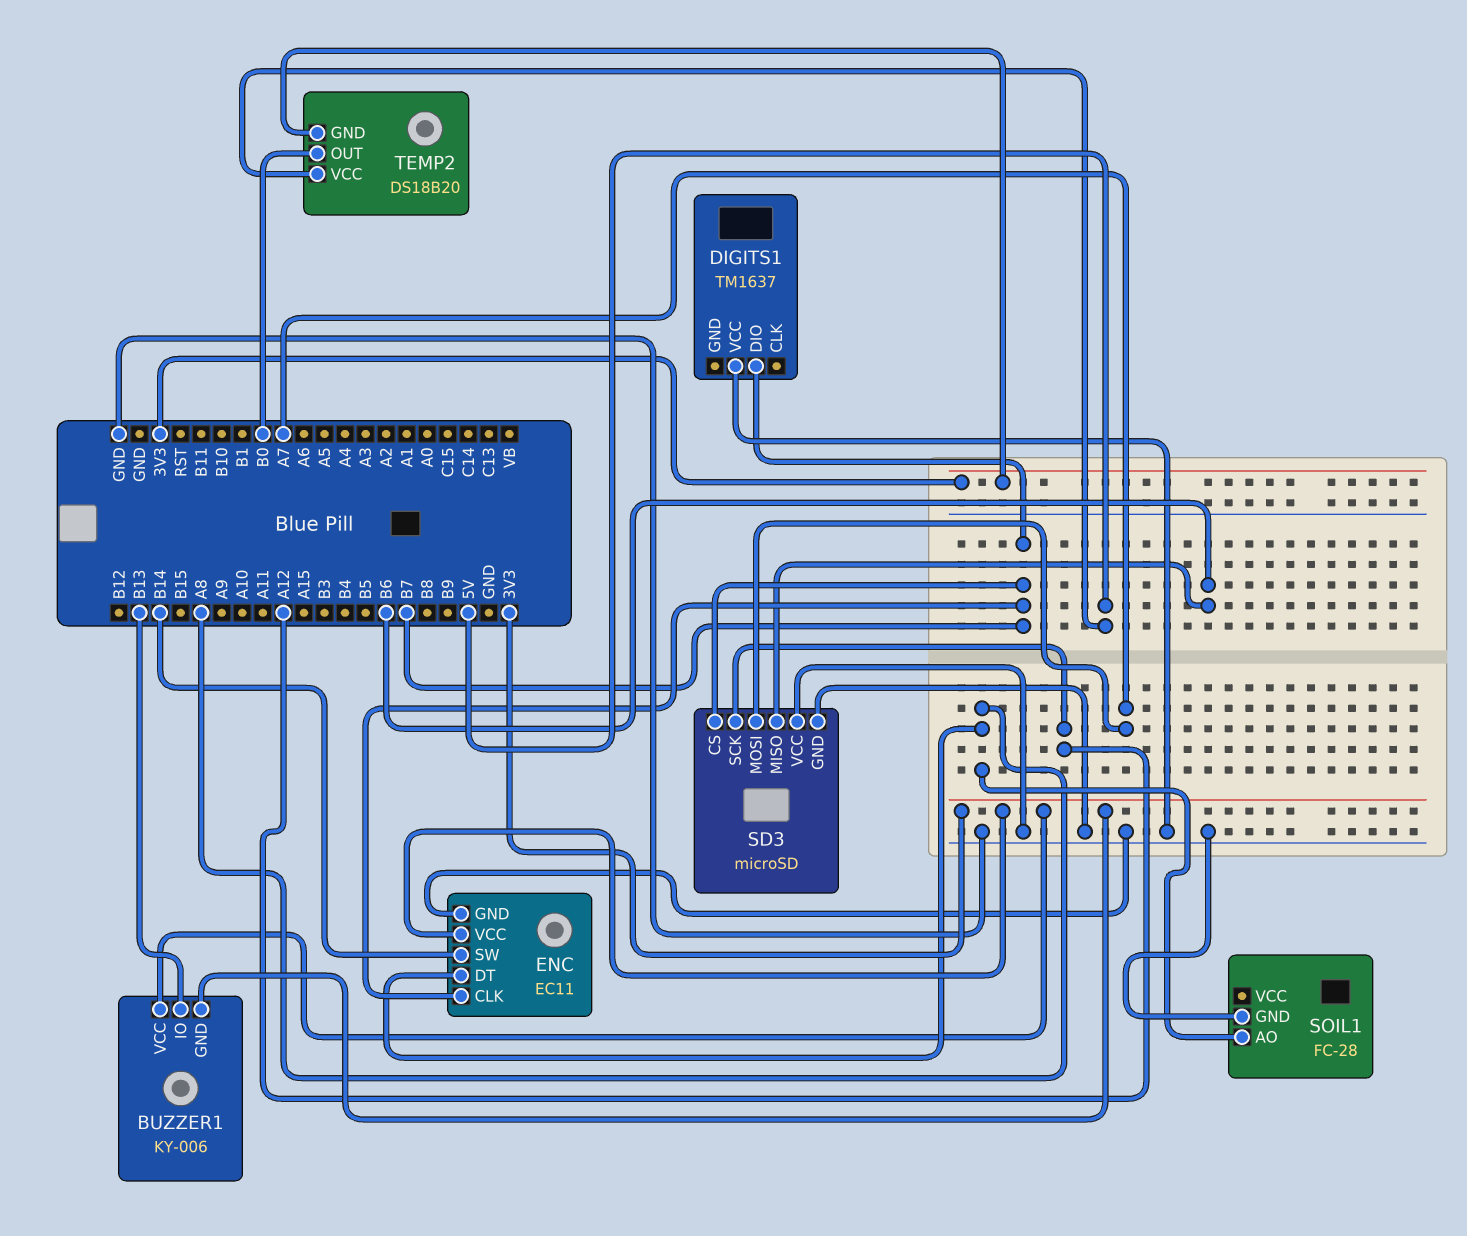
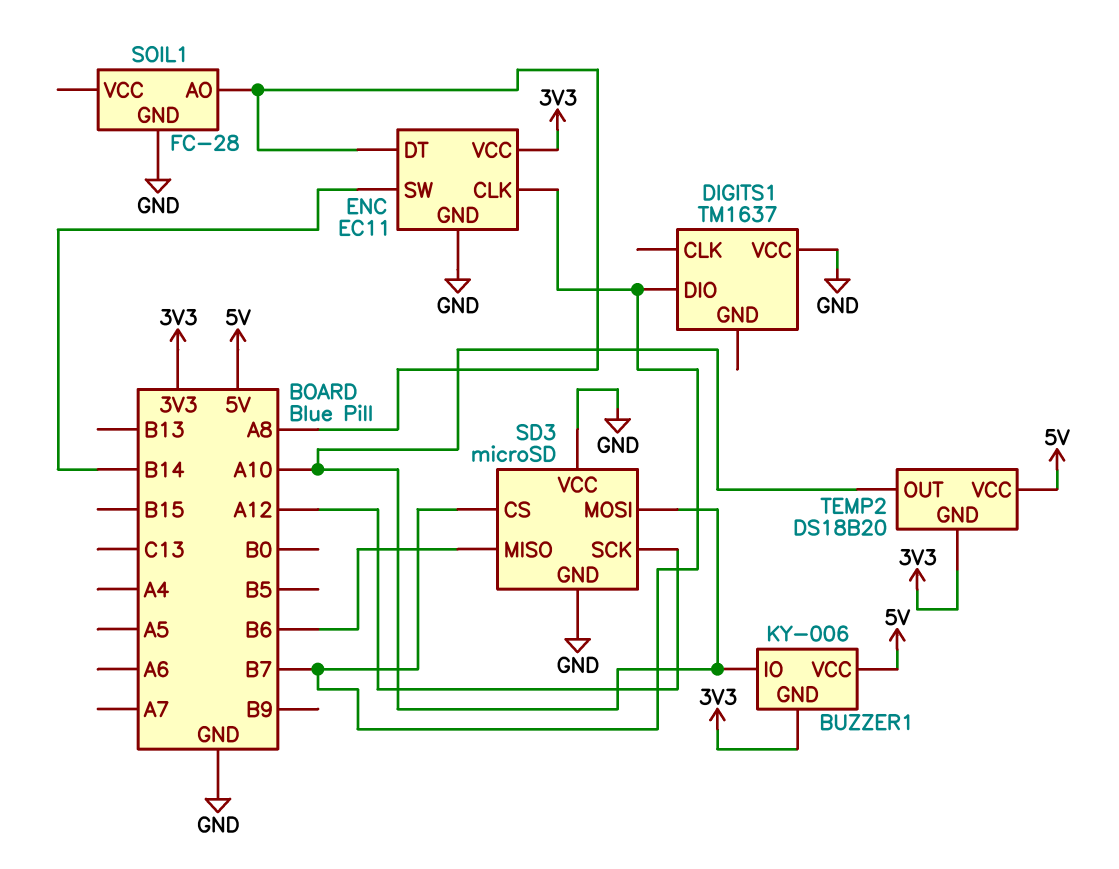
BUZZER1 pin IO: B13 -> A10
BUZZER1 pin VCC: 3V3 -> 5V
SD3 pin MOSI: A7 -> A10
TEMP2 pin OUT: B0 -> A10

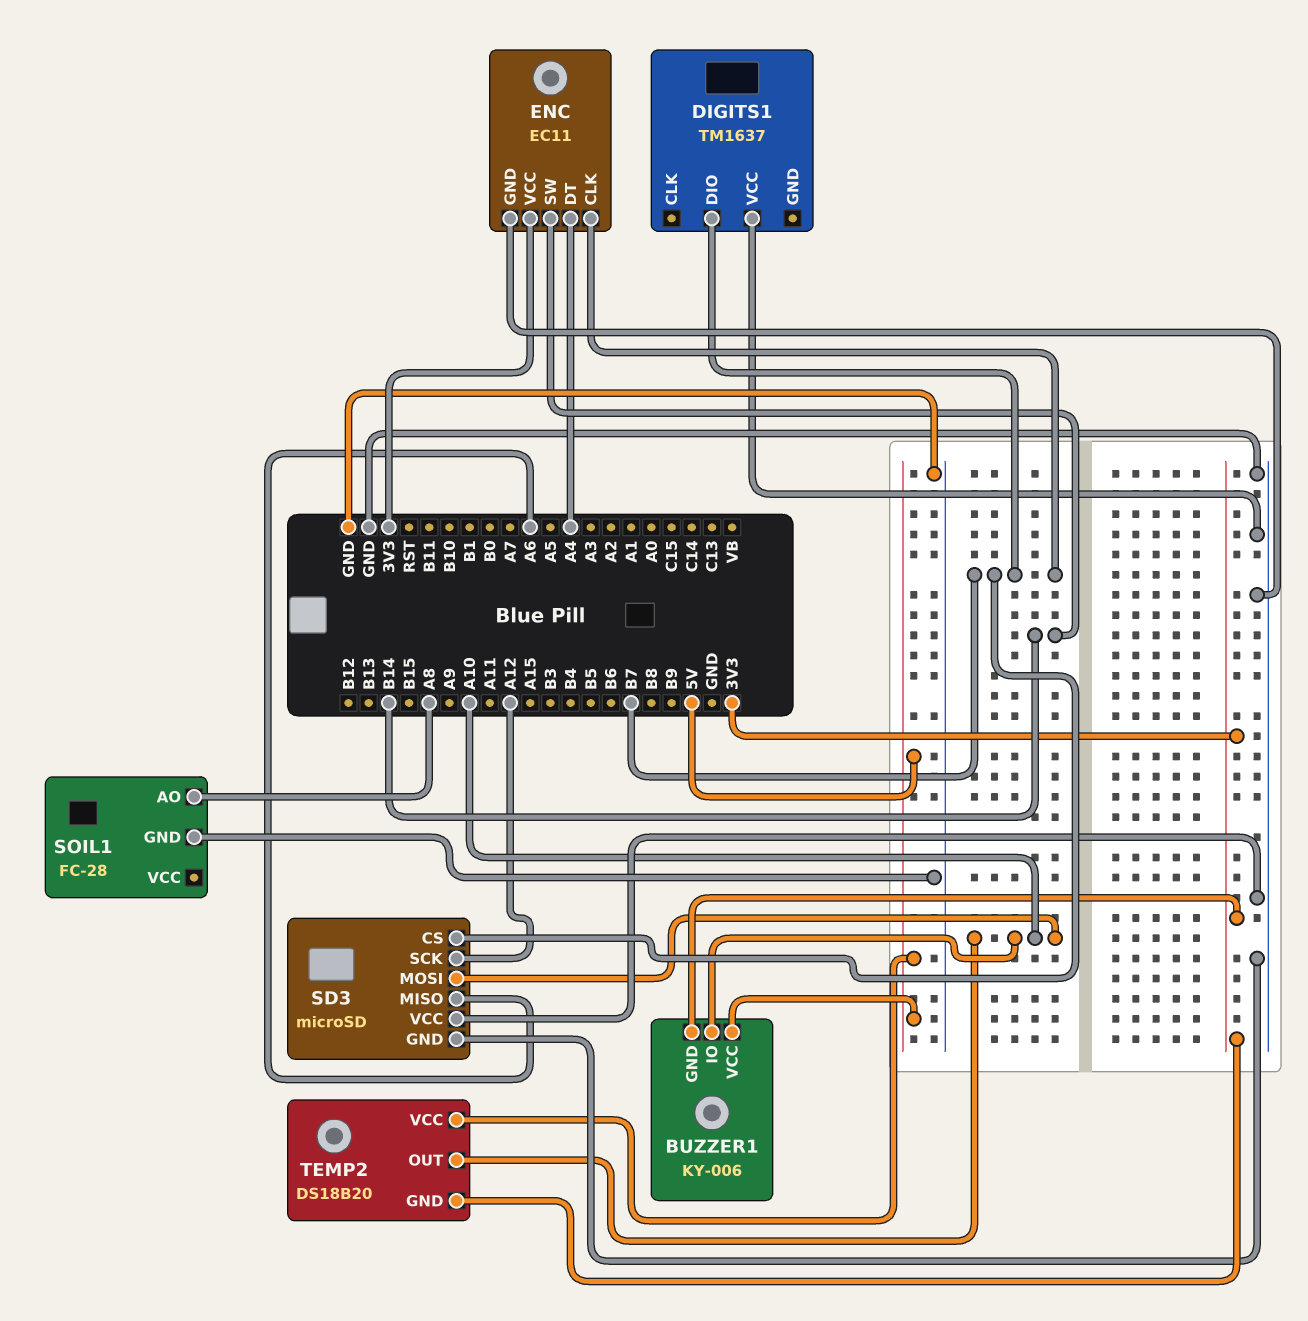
ENC pin DT: A8 -> A4
SD3 pin MISO: B6 -> A6

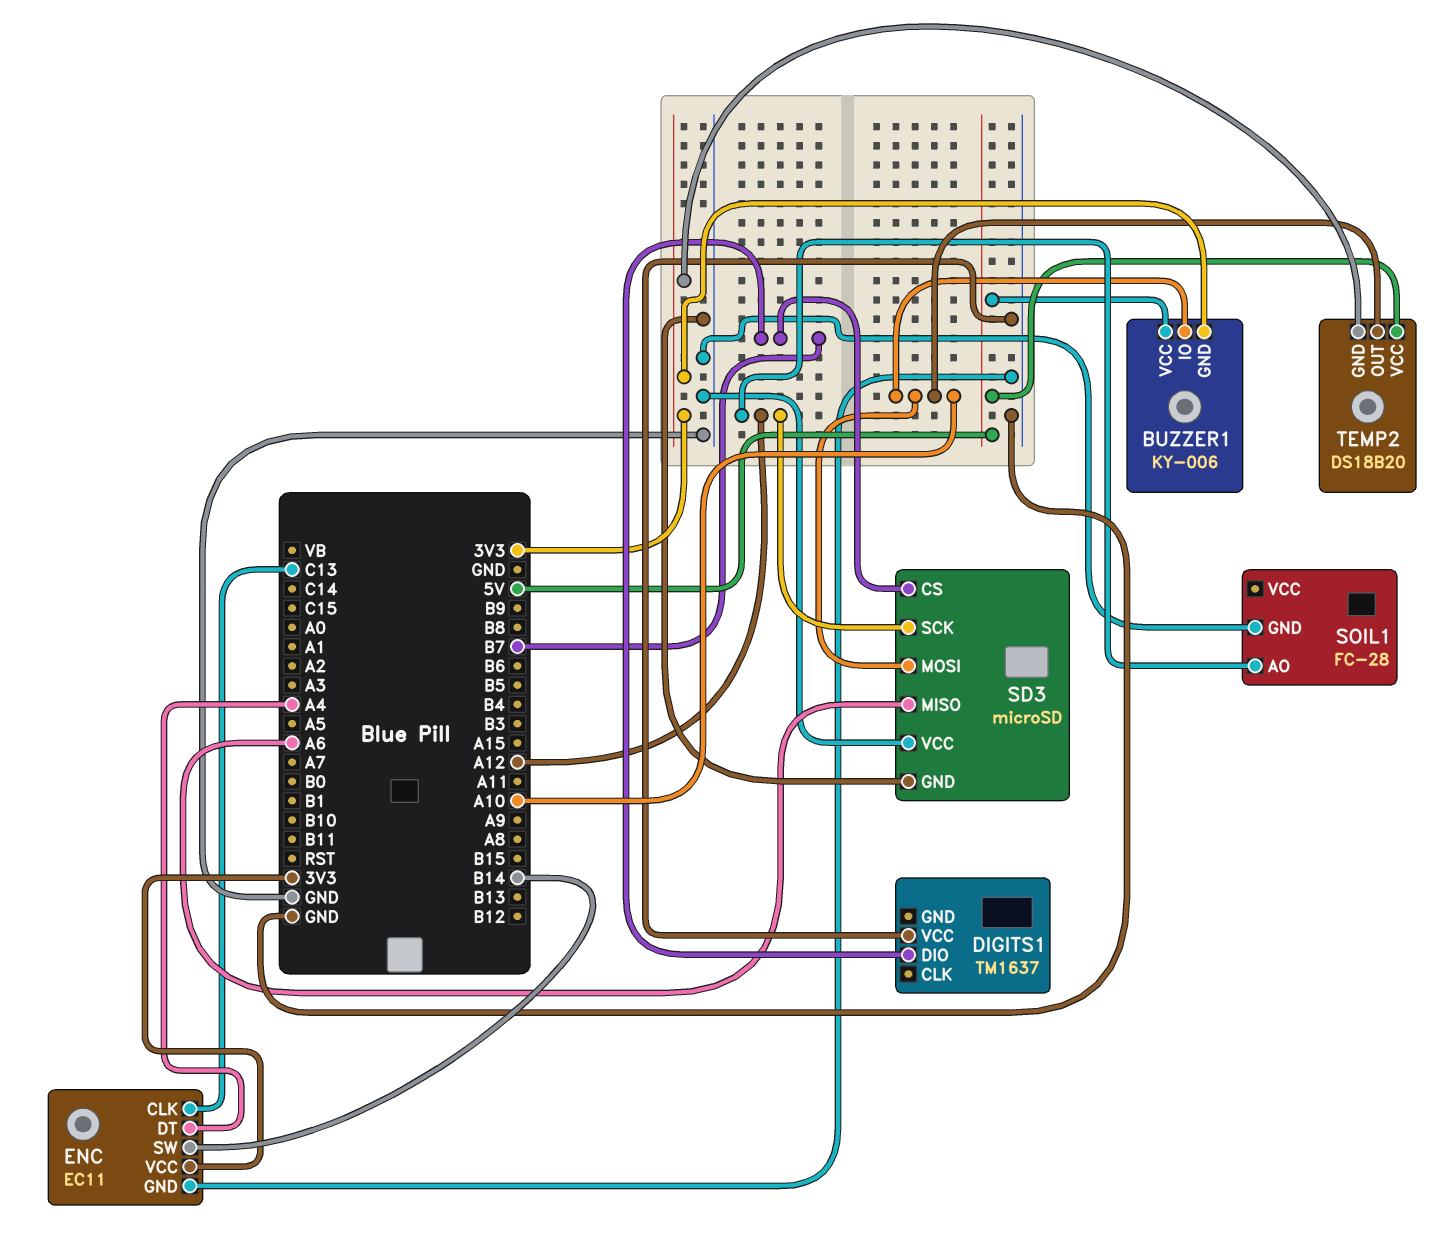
ENC pin CLK: B7 -> C13
SOIL1 pin AO: A8 -> A12

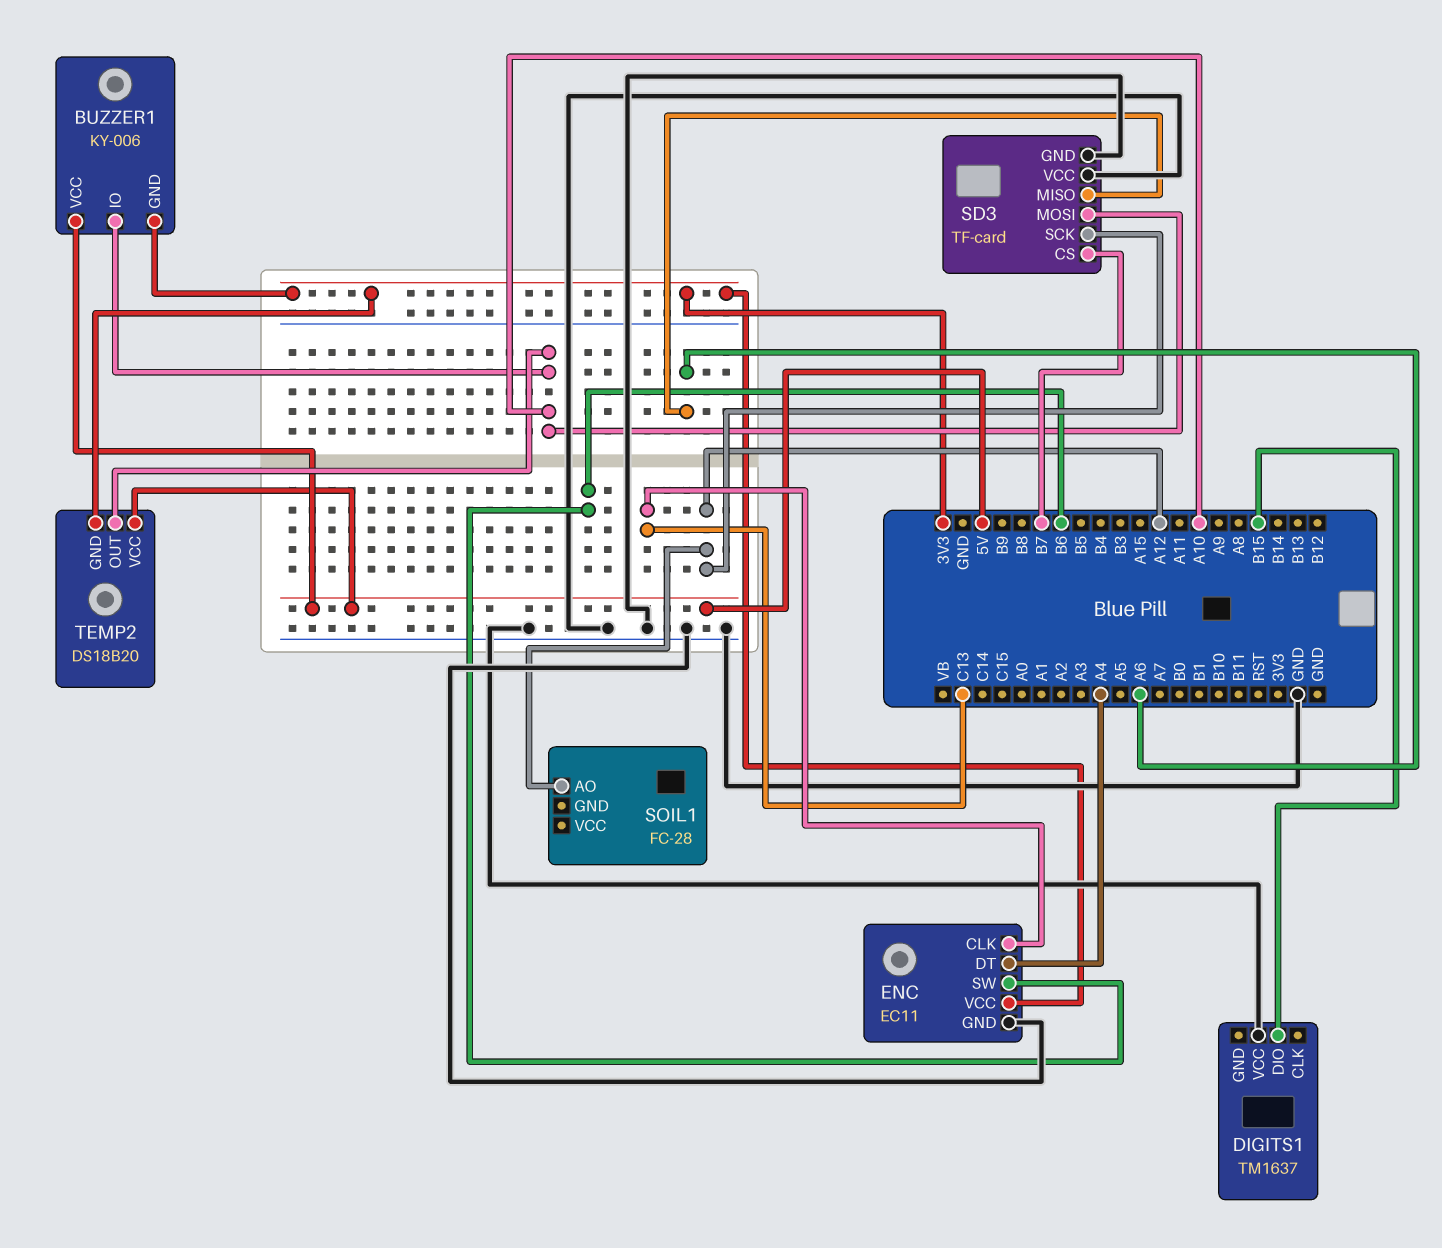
DIGITS1 pin DIO: B7 -> B15
ENC pin SW: B14 -> B6
SD3: microSD -> TF-card
SOIL1 pin GND: GND -> none

